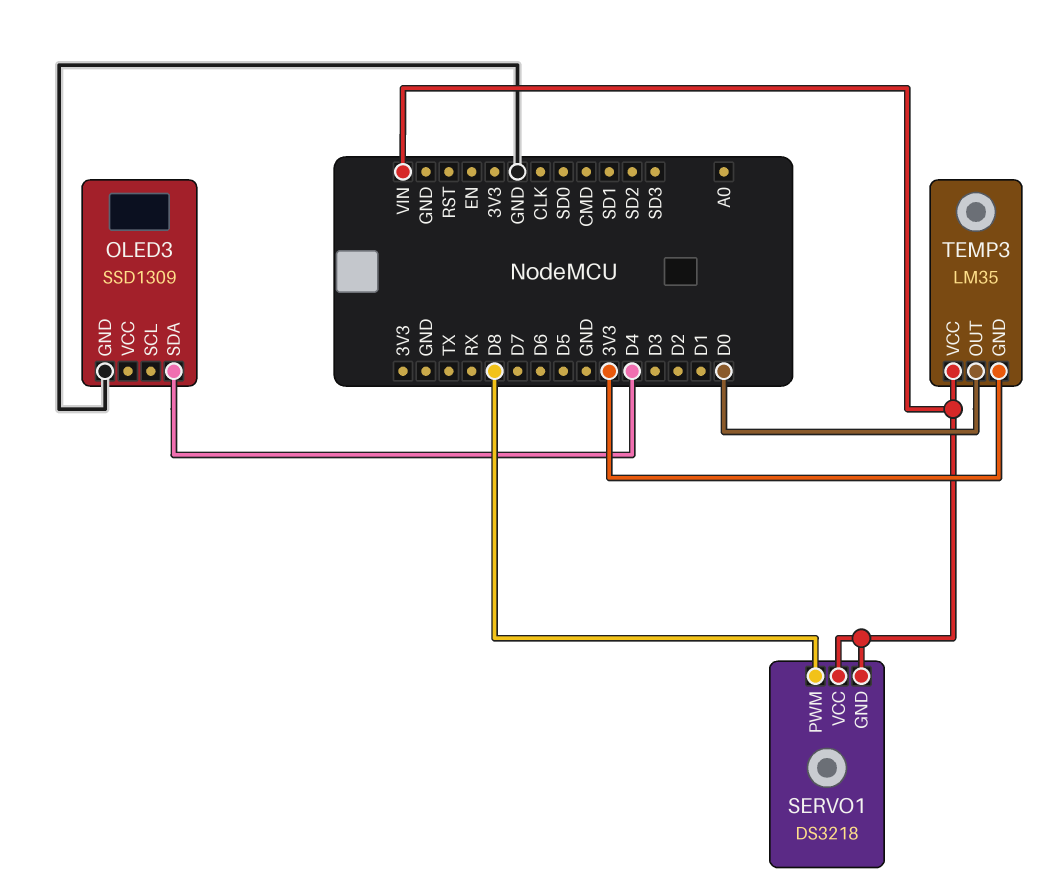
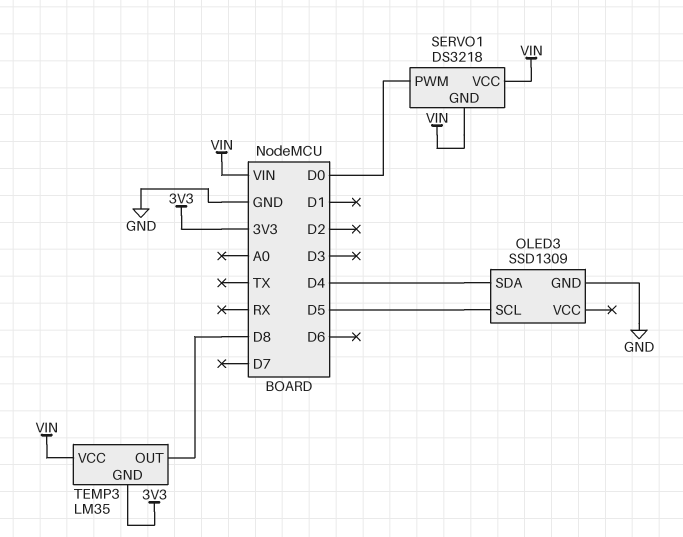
OLED3 pin SCL: none -> D5
SERVO1 pin PWM: D8 -> D0
TEMP3 pin OUT: D0 -> D8

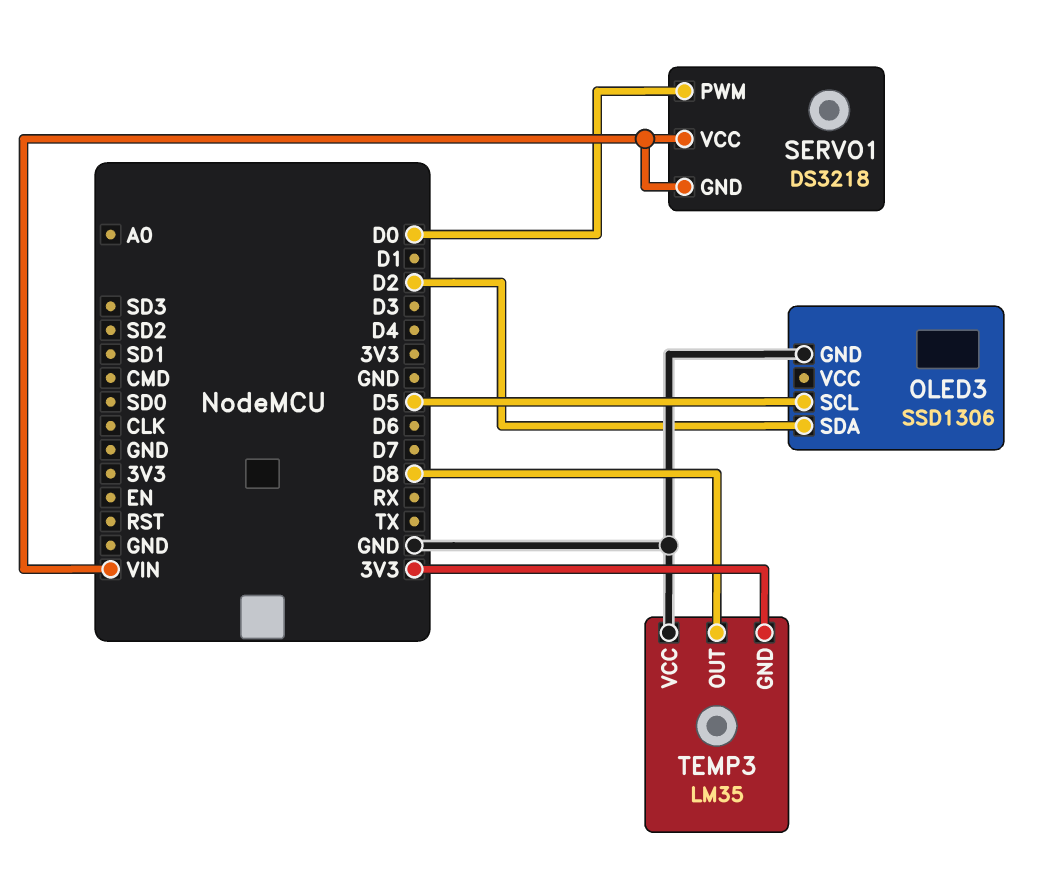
OLED3: SSD1309 -> SSD1306
OLED3 pin SDA: D4 -> D2
TEMP3 pin VCC: VIN -> GND

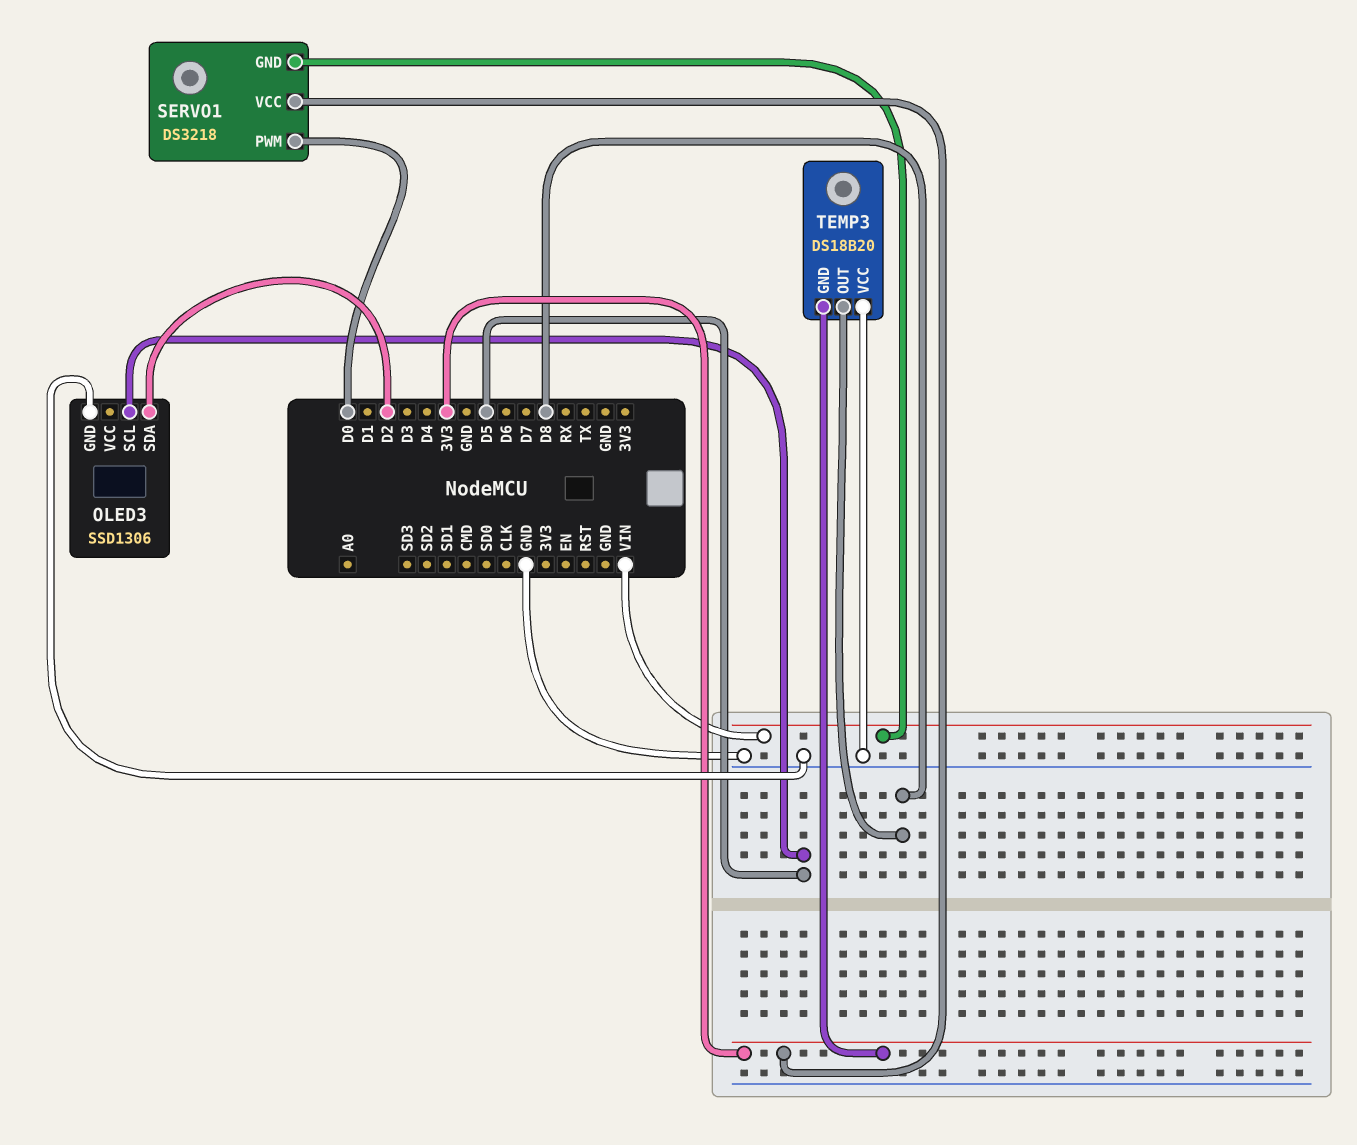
SERVO1 pin VCC: VIN -> 3V3
TEMP3: LM35 -> DS18B20

